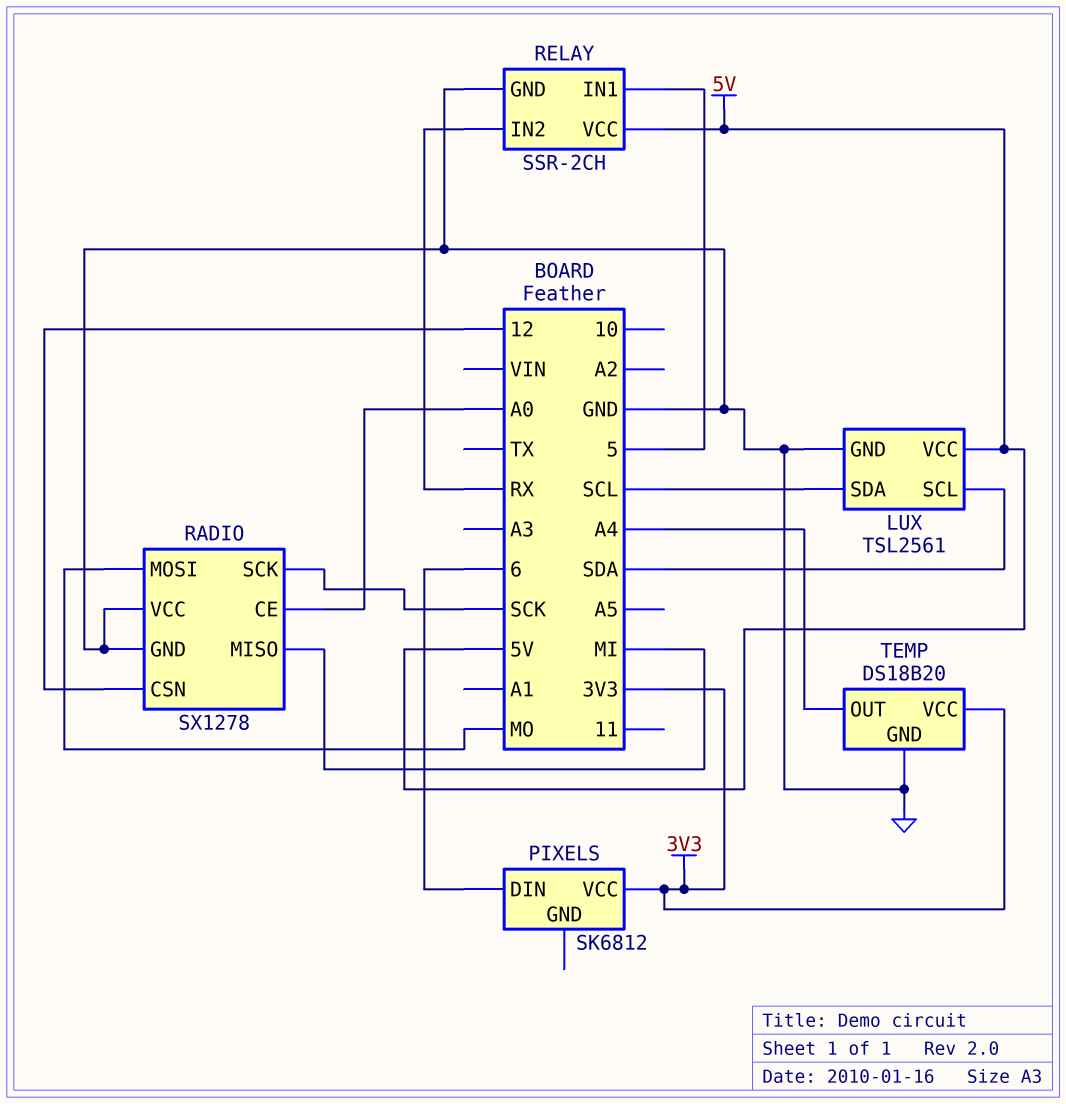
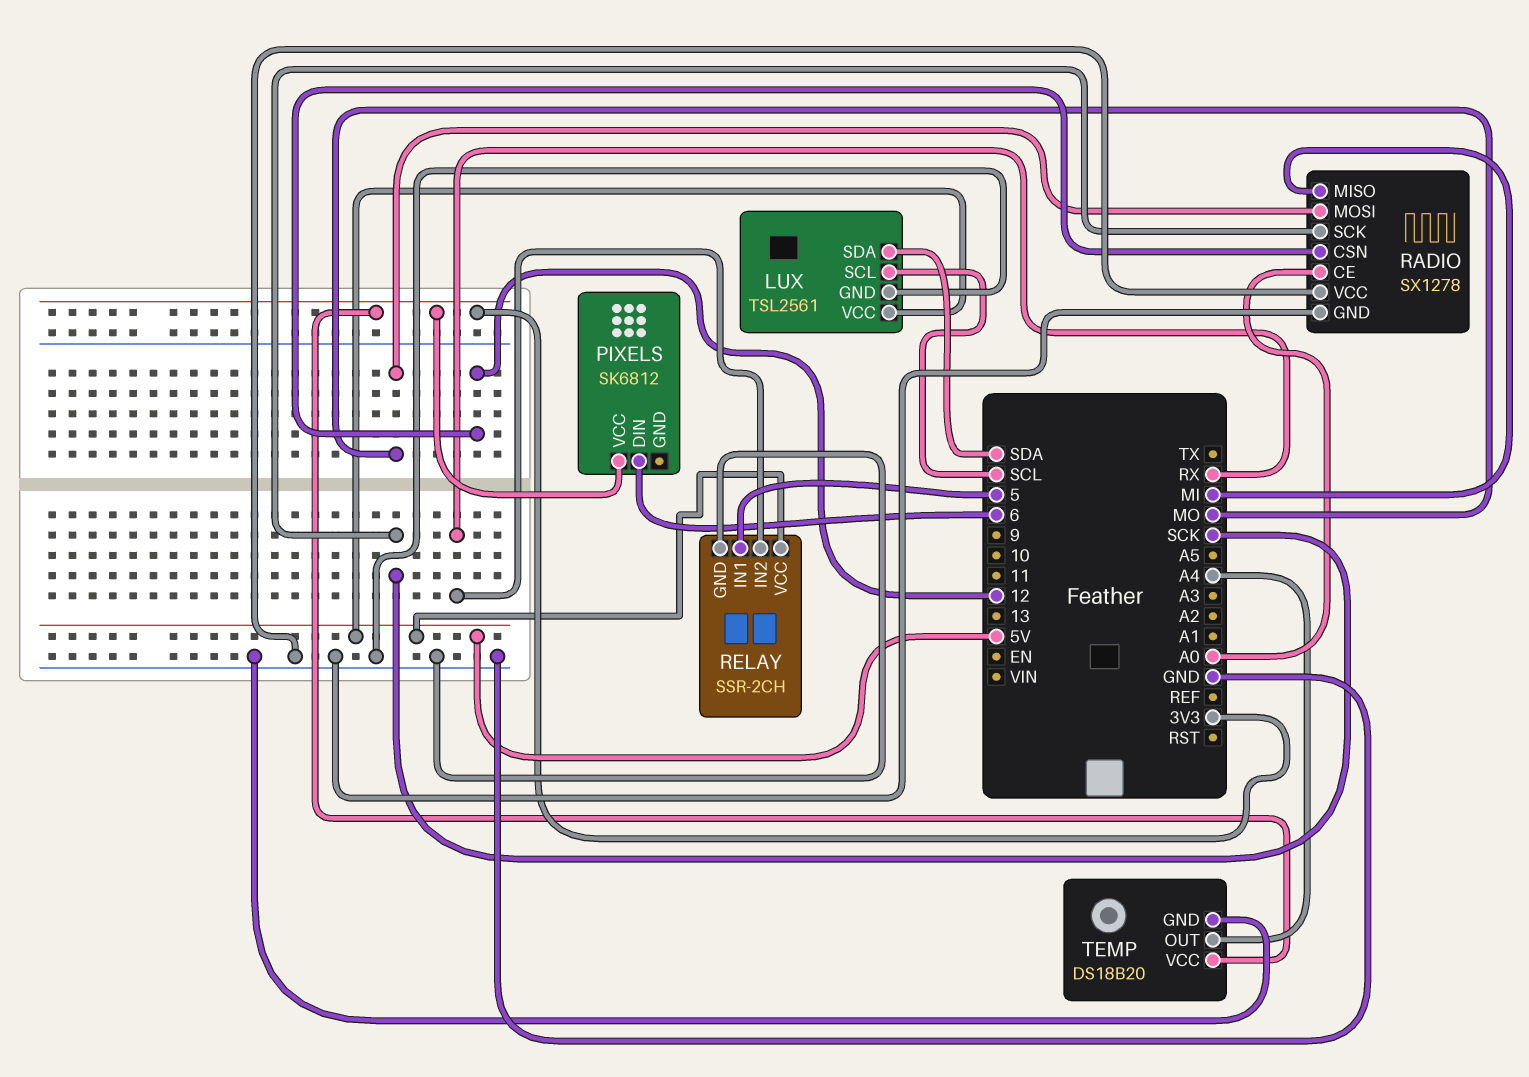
LUX pin SCL: SDA -> SCL
LUX pin SDA: SCL -> SDA

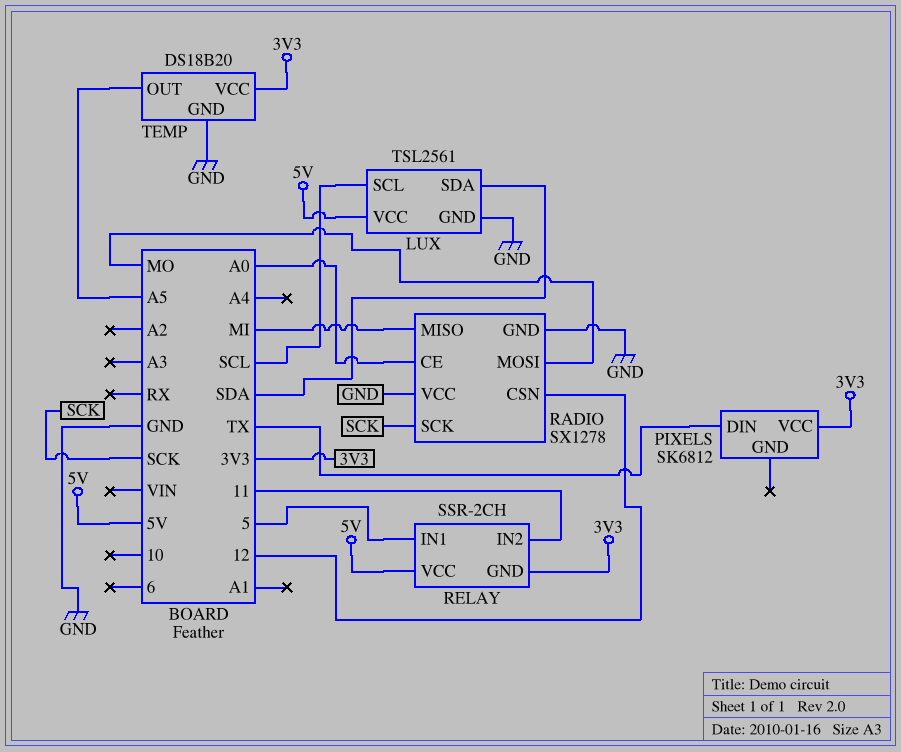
PIXELS pin DIN: 6 -> TX
RELAY pin GND: GND -> 3V3
RELAY pin IN2: RX -> 11
TEMP pin OUT: A4 -> A5

